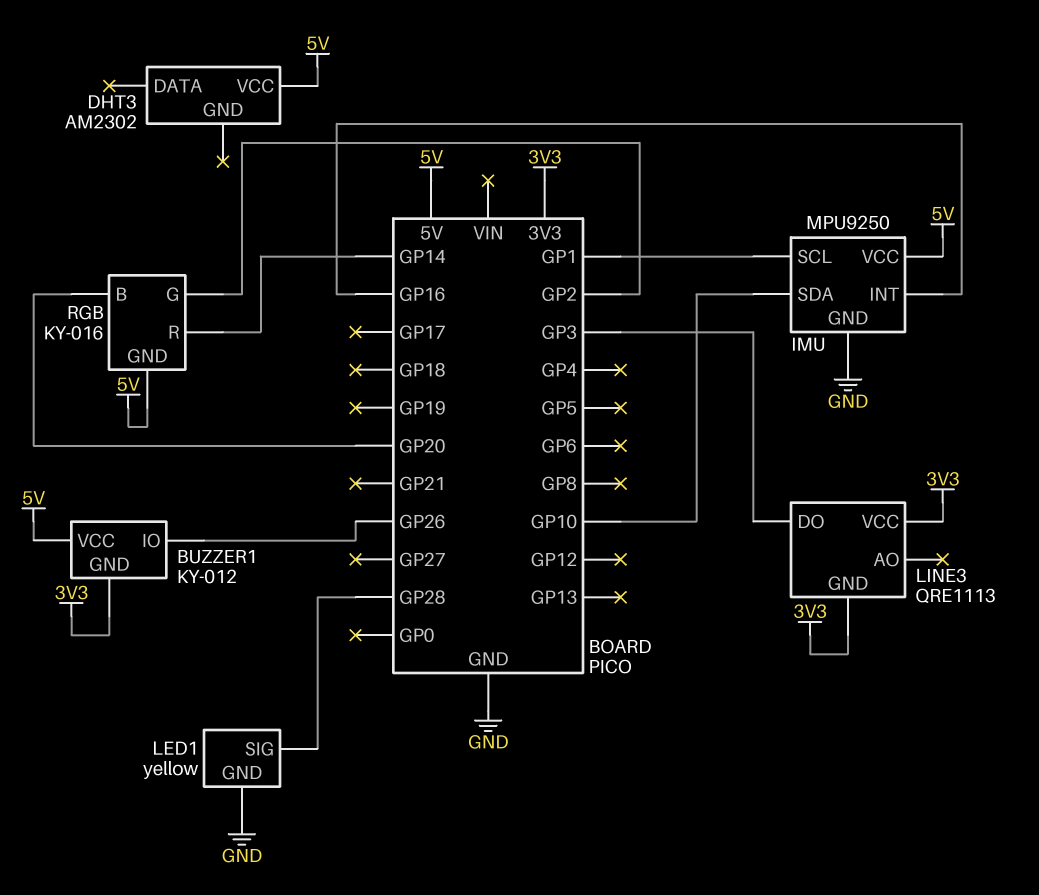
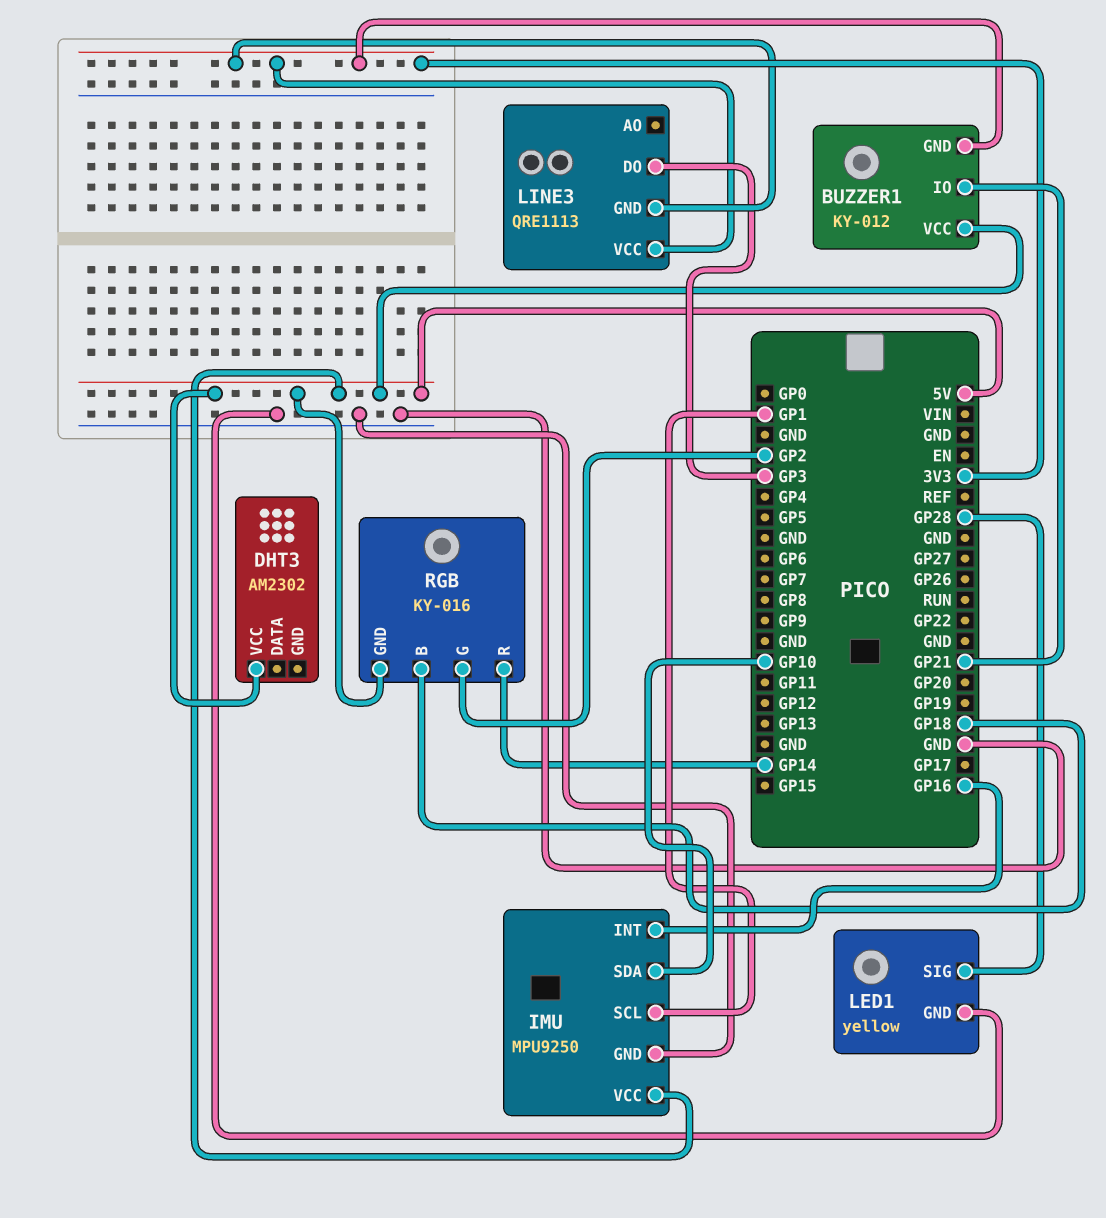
BUZZER1 pin IO: GP26 -> GP21
RGB pin B: GP20 -> GP18

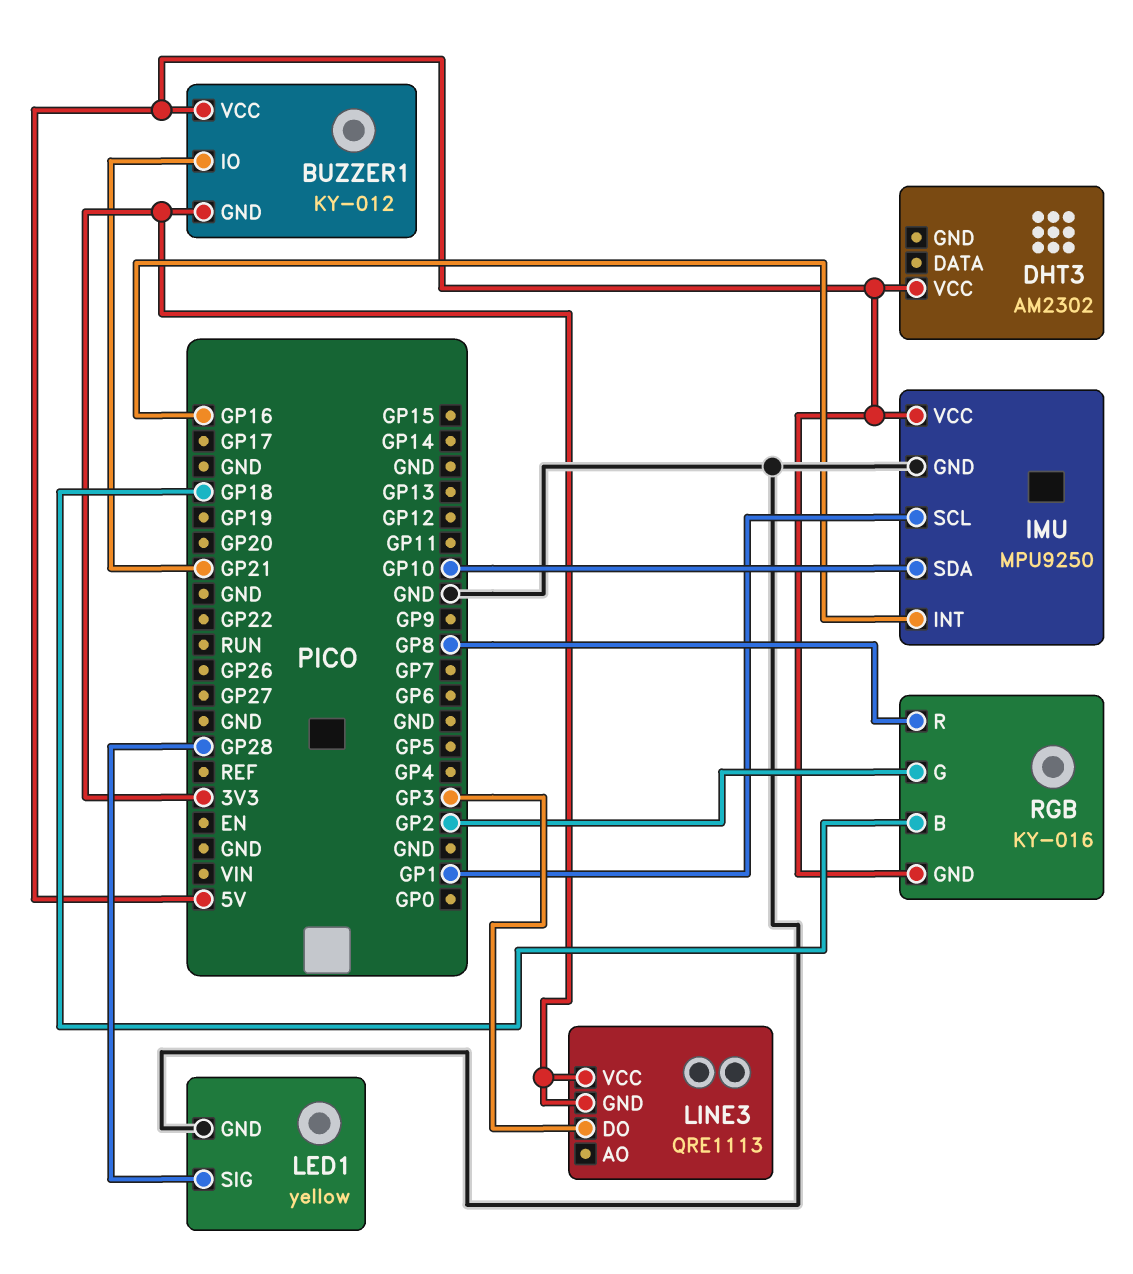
RGB pin R: GP14 -> GP8

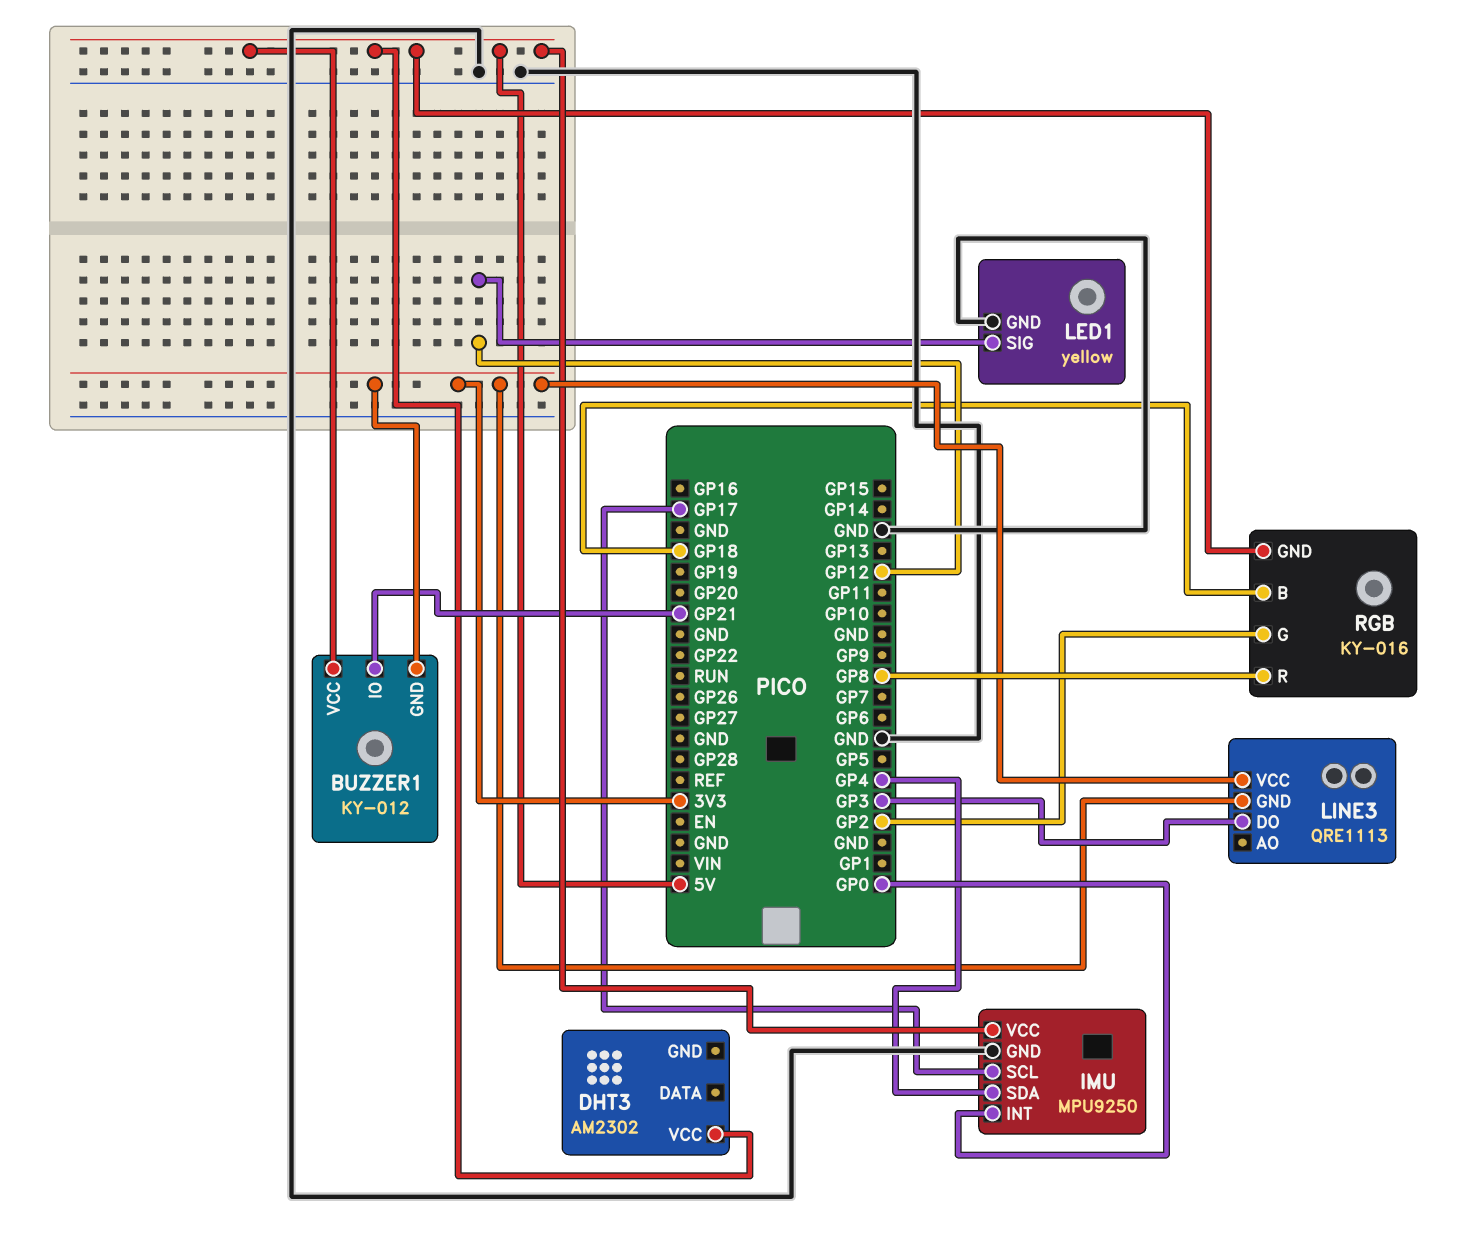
IMU pin INT: GP16 -> GP0
IMU pin SCL: GP1 -> GP17
IMU pin SDA: GP10 -> GP4
LED1 pin SIG: GP28 -> GP12

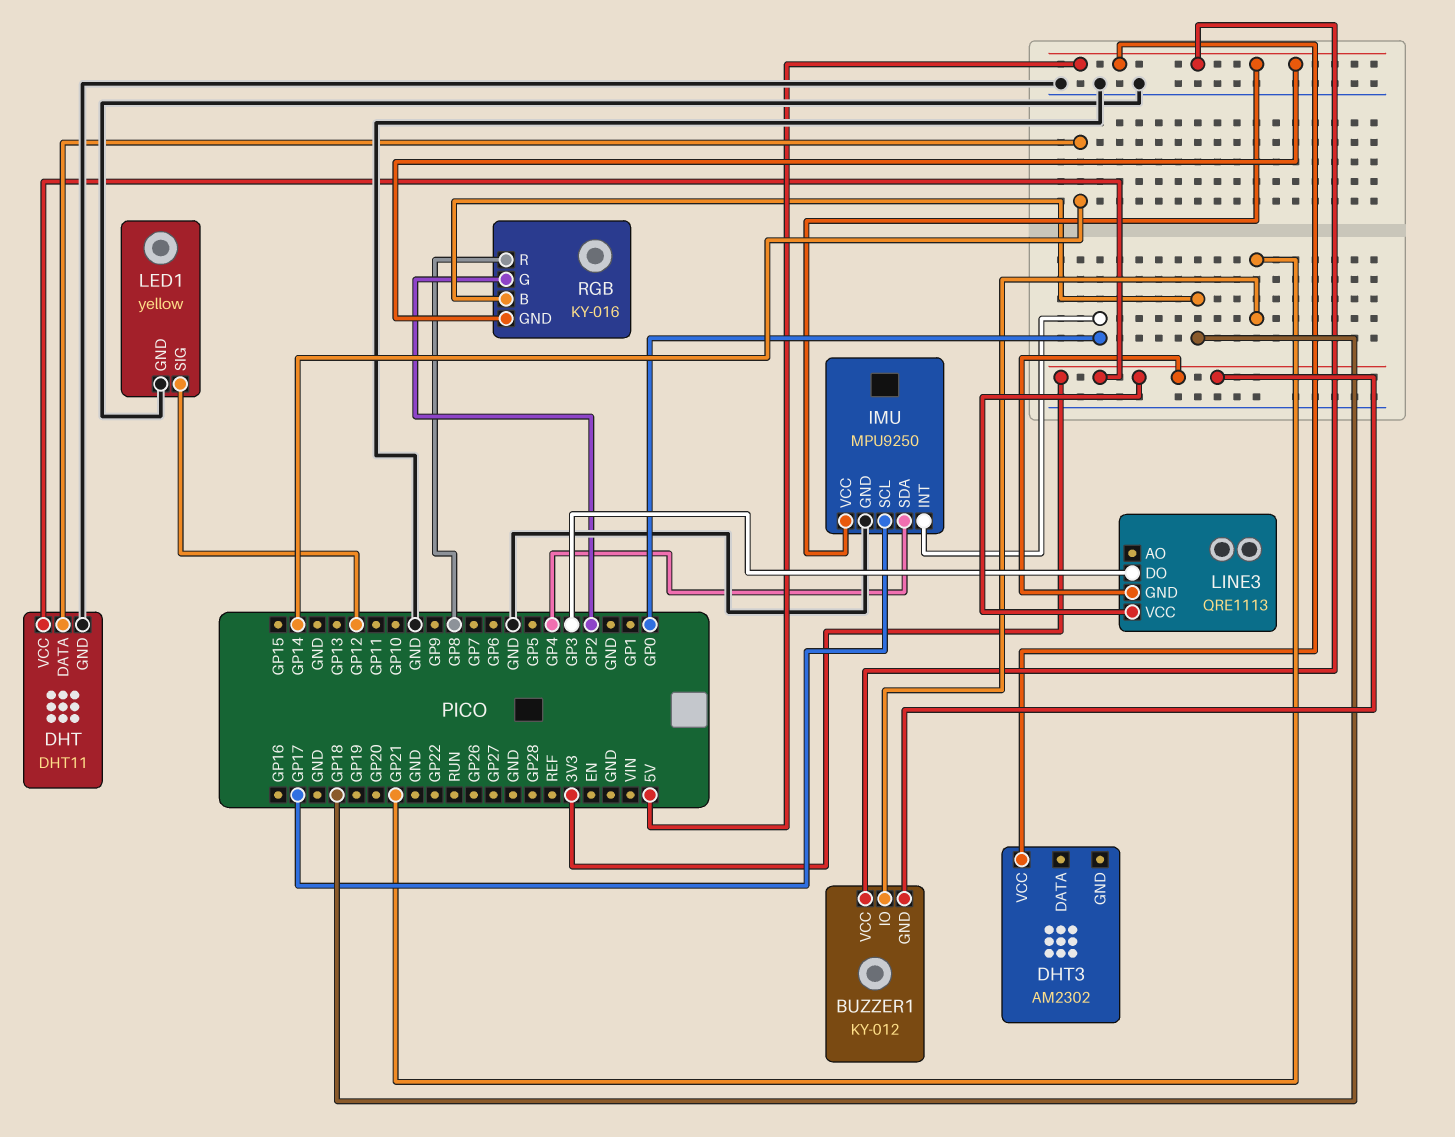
DHT: none -> DHT11
DHT pin DATA: none -> GP14
DHT pin GND: none -> GND
DHT pin VCC: none -> 3V3

